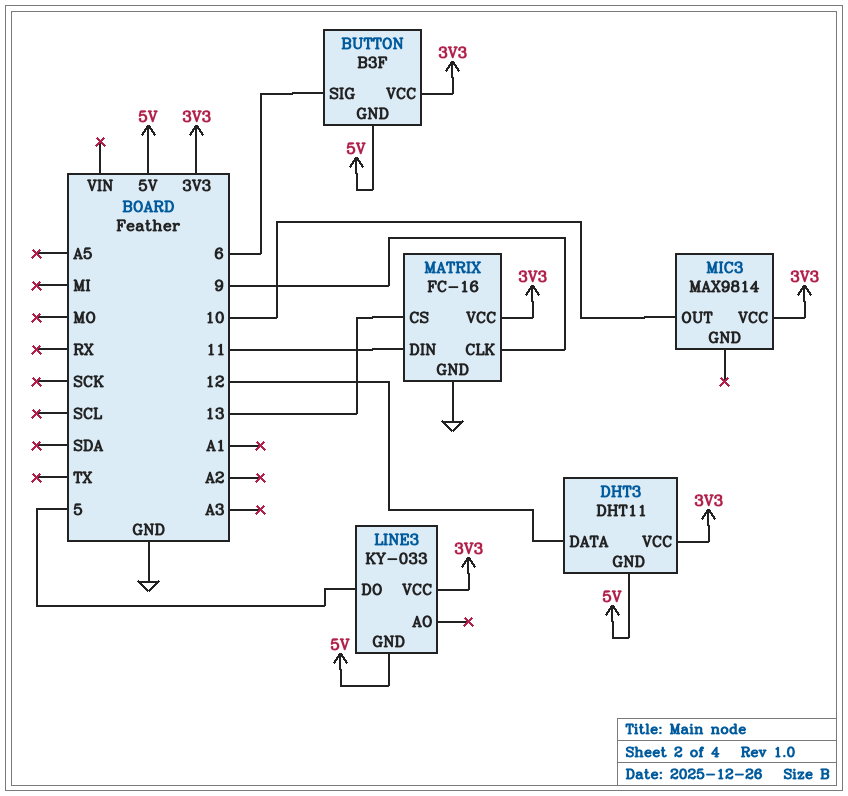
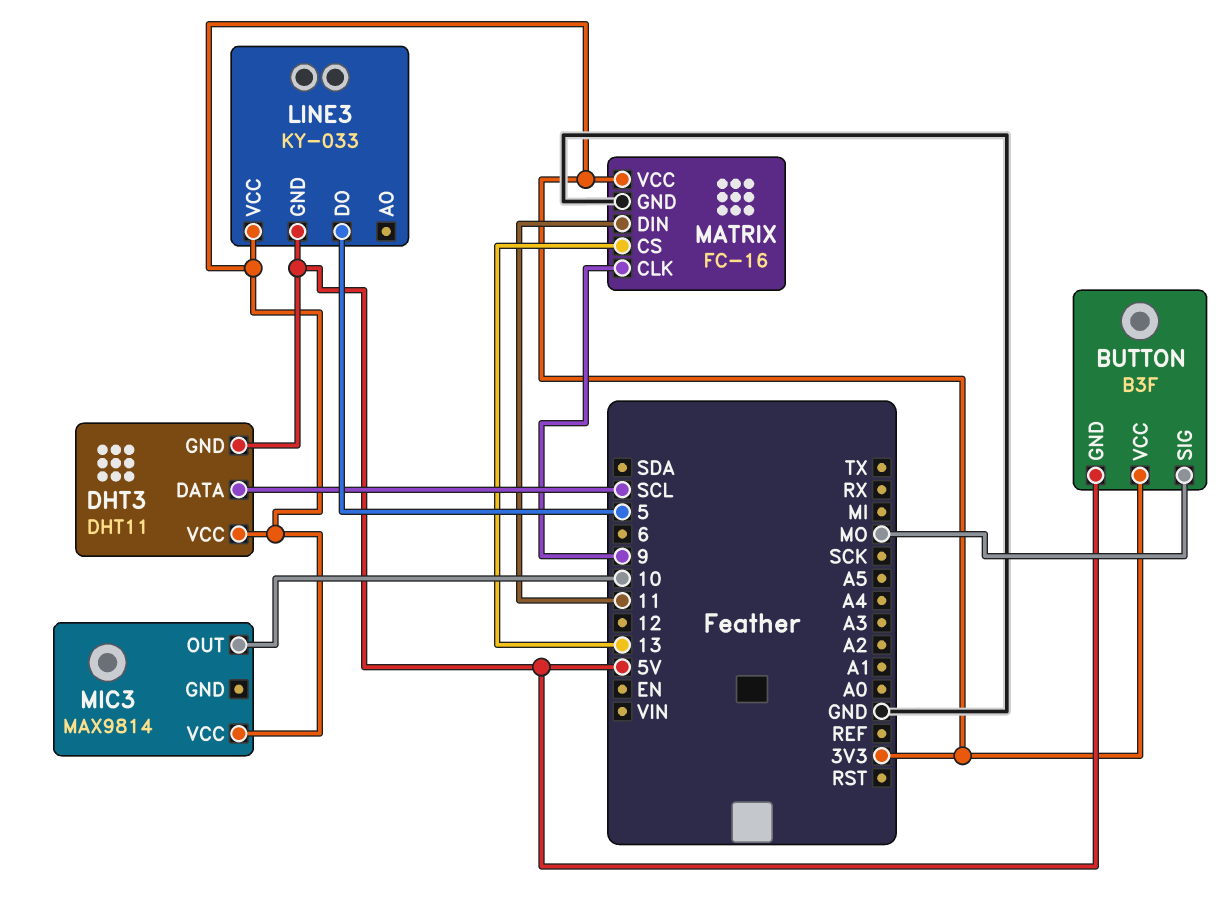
BUTTON pin SIG: 6 -> MO
DHT3 pin DATA: 12 -> SCL

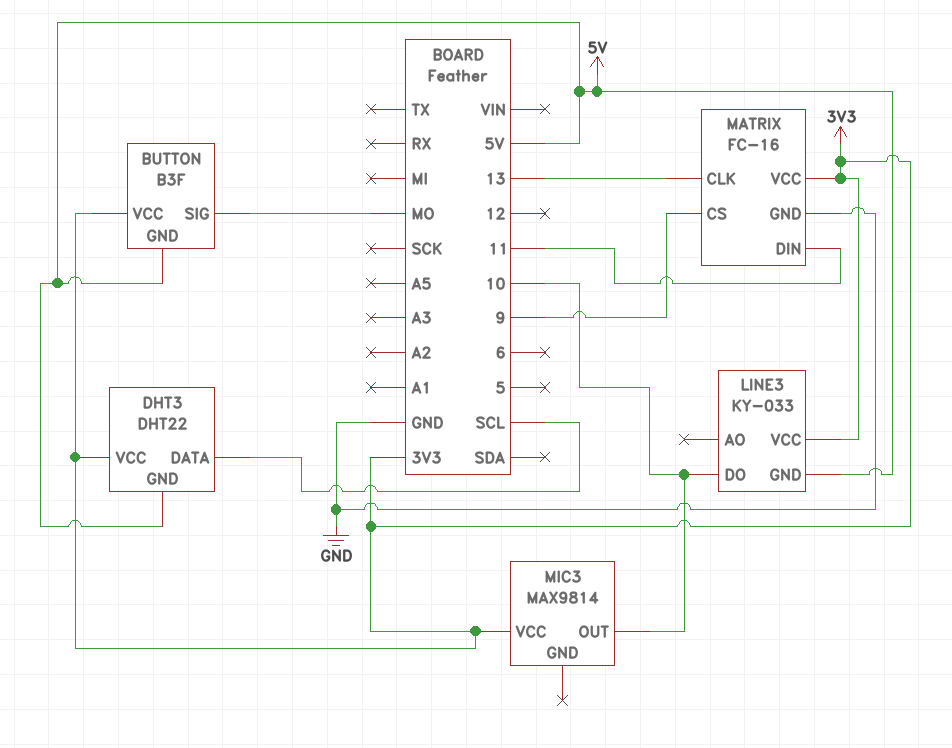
DHT3: DHT11 -> DHT22
LINE3 pin DO: 5 -> 10
MATRIX pin CLK: 9 -> 13
MATRIX pin CS: 13 -> 9

